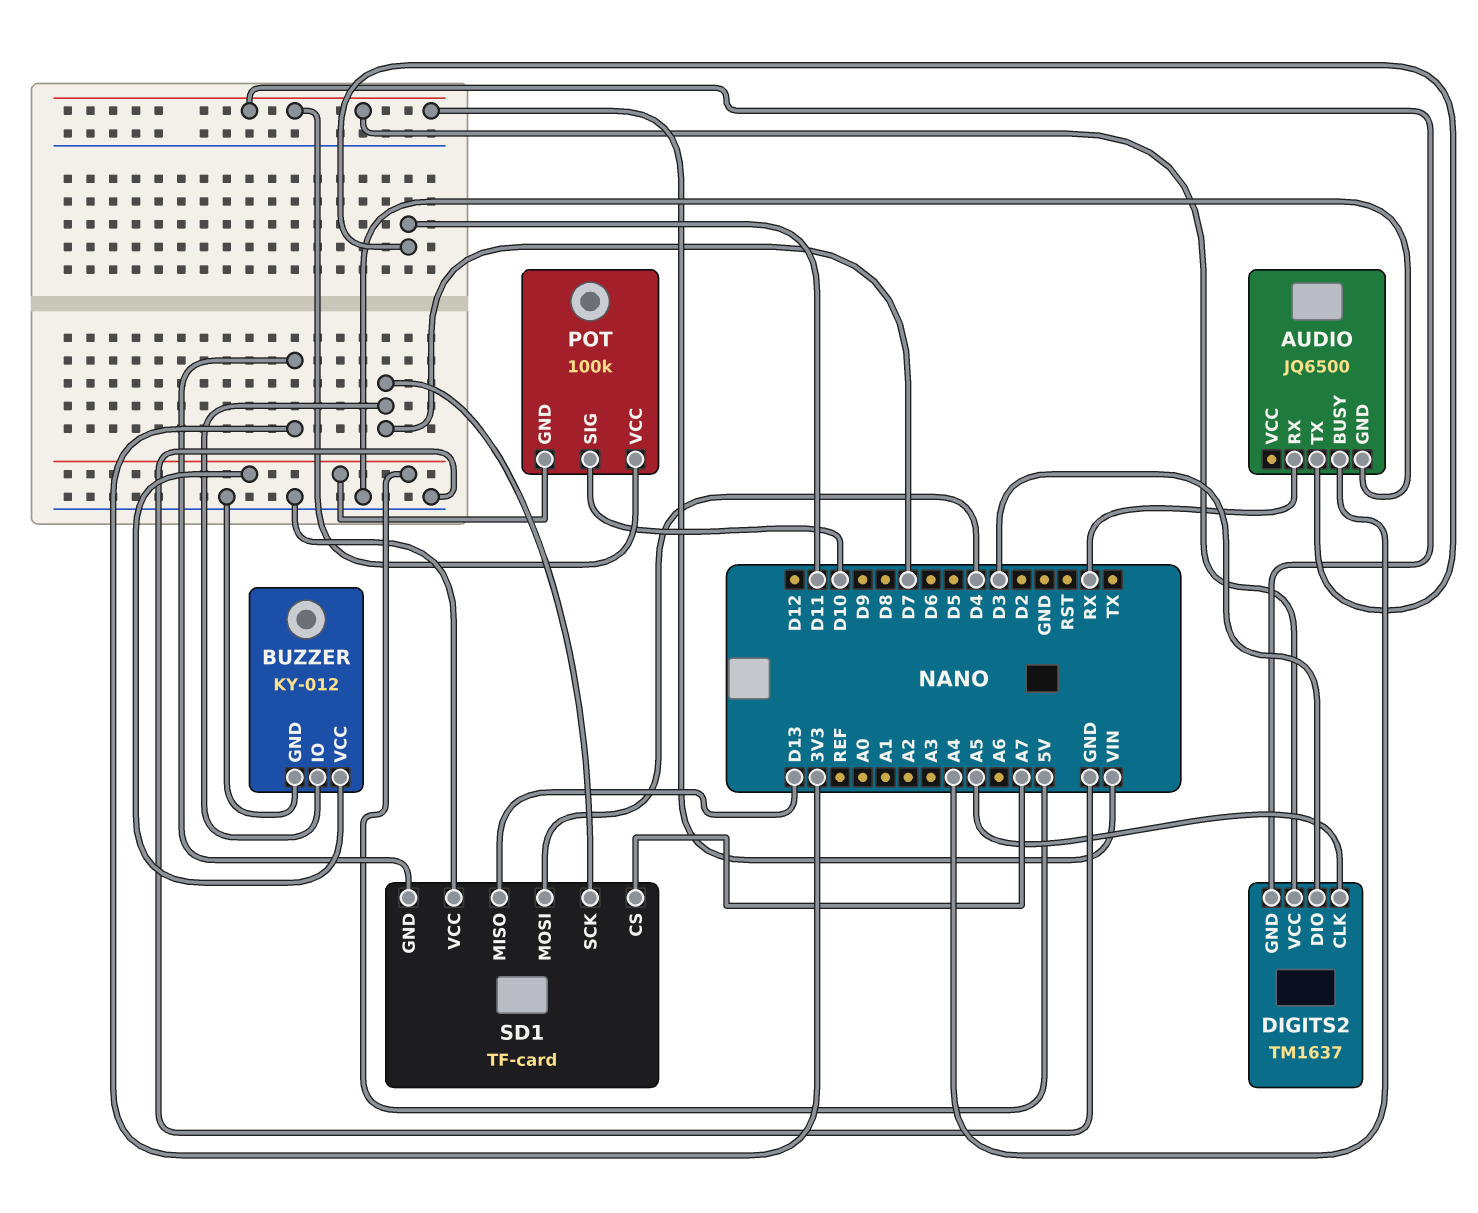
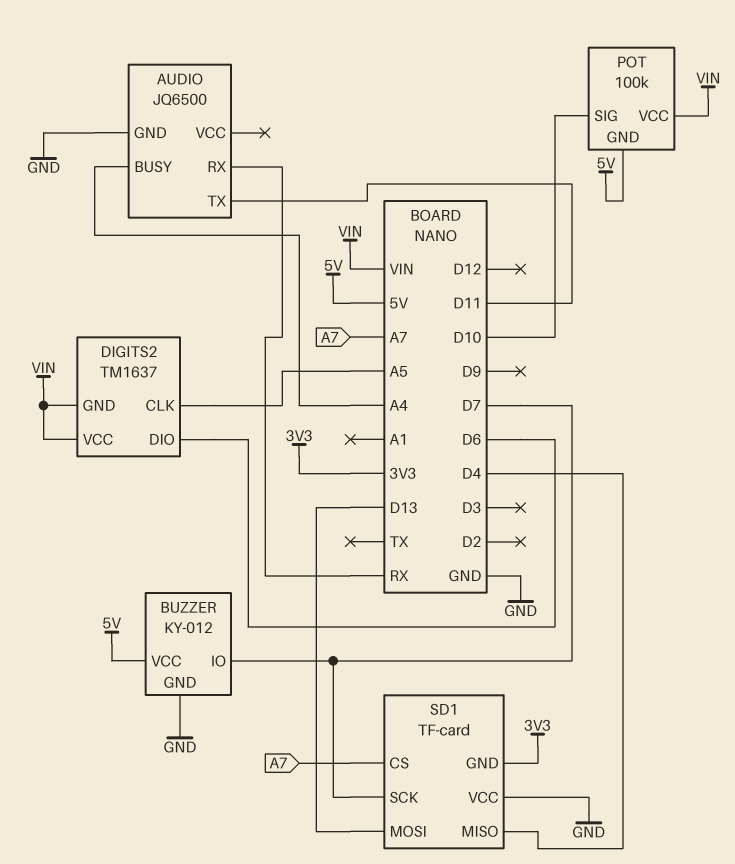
DIGITS2 pin DIO: D3 -> D6
SD1 pin MISO: D13 -> D4
SD1 pin MOSI: D4 -> D13

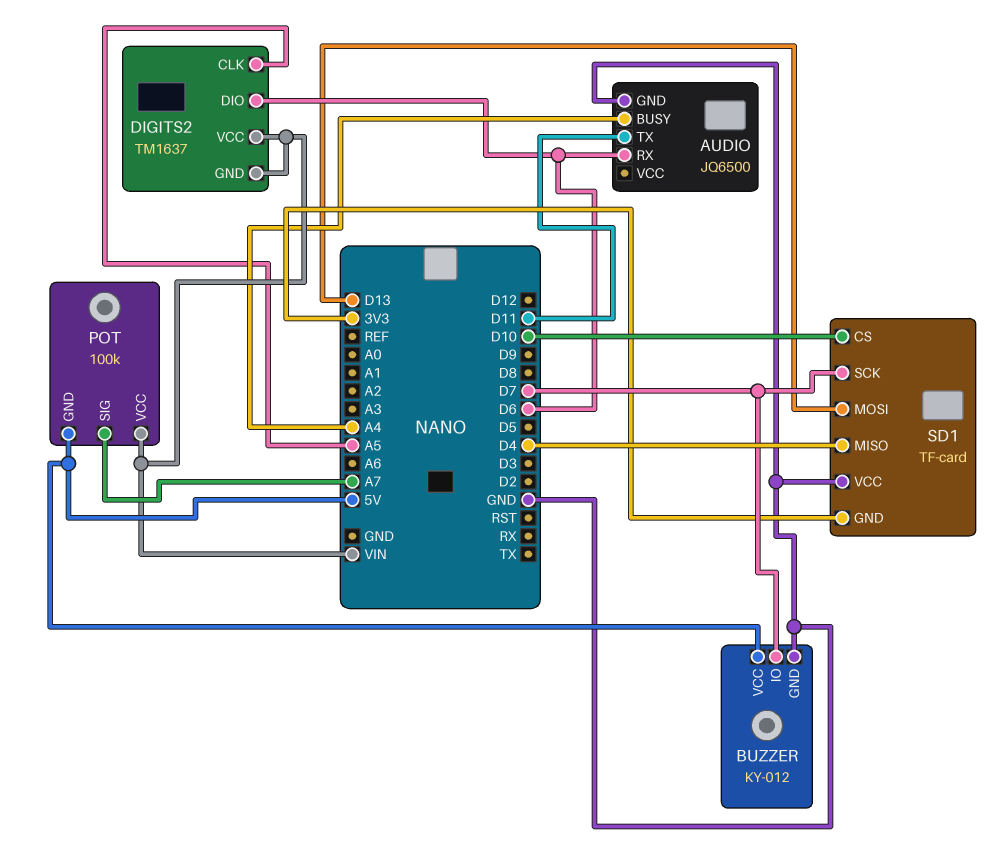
AUDIO pin RX: RX -> D6
POT pin SIG: D10 -> A7
SD1 pin CS: A7 -> D10

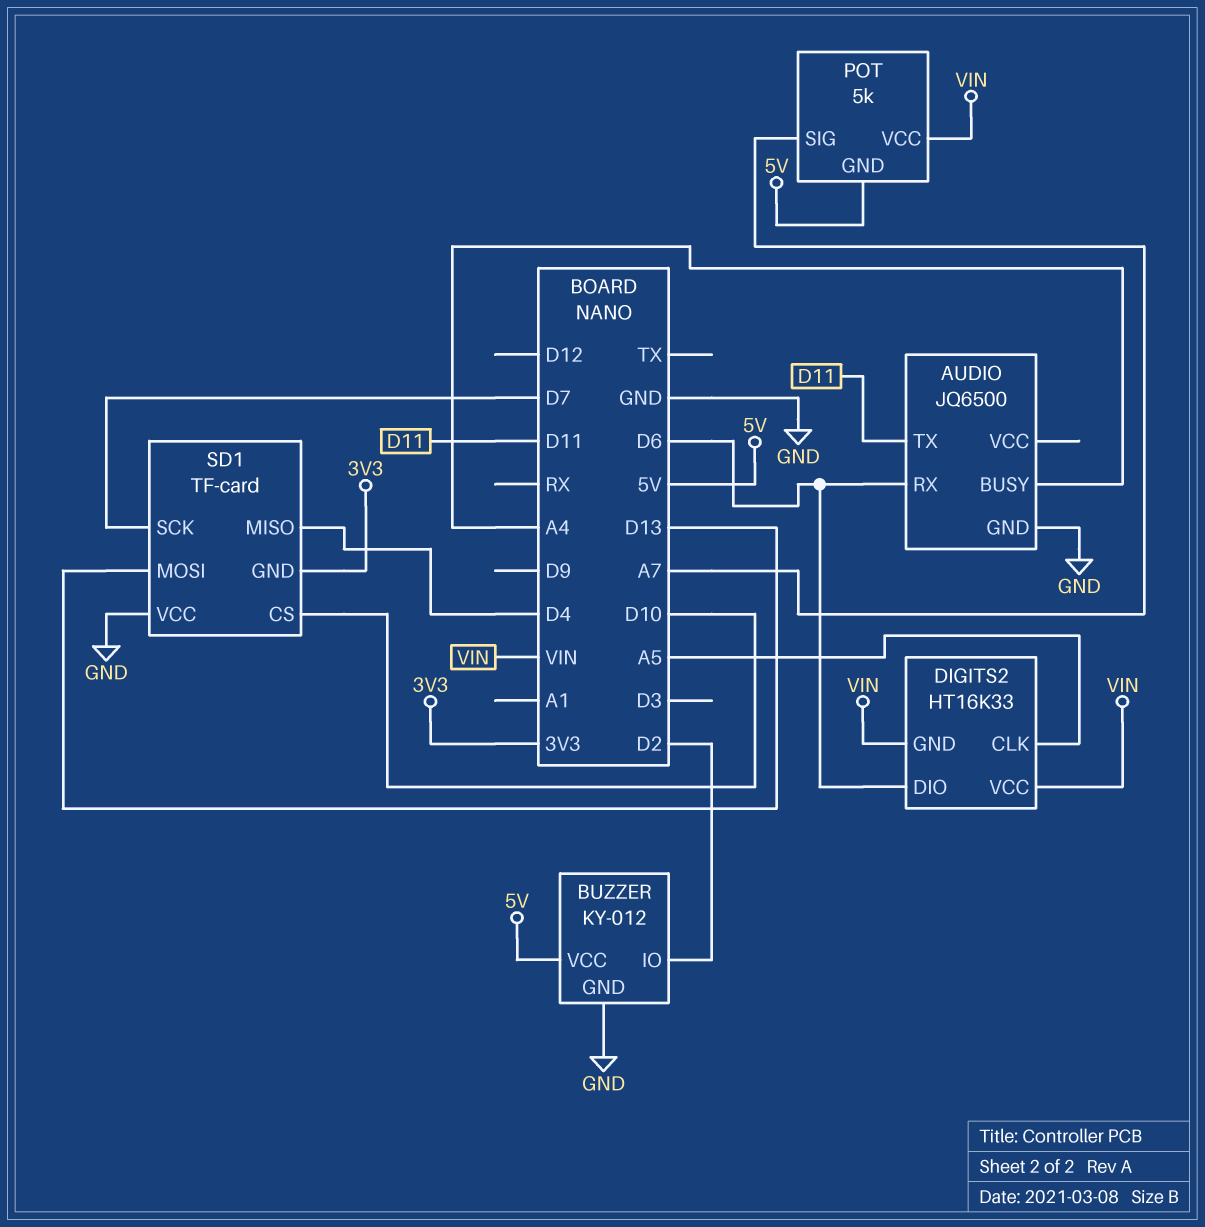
BUZZER pin IO: D7 -> D2
DIGITS2: TM1637 -> HT16K33
POT: 100k -> 5k

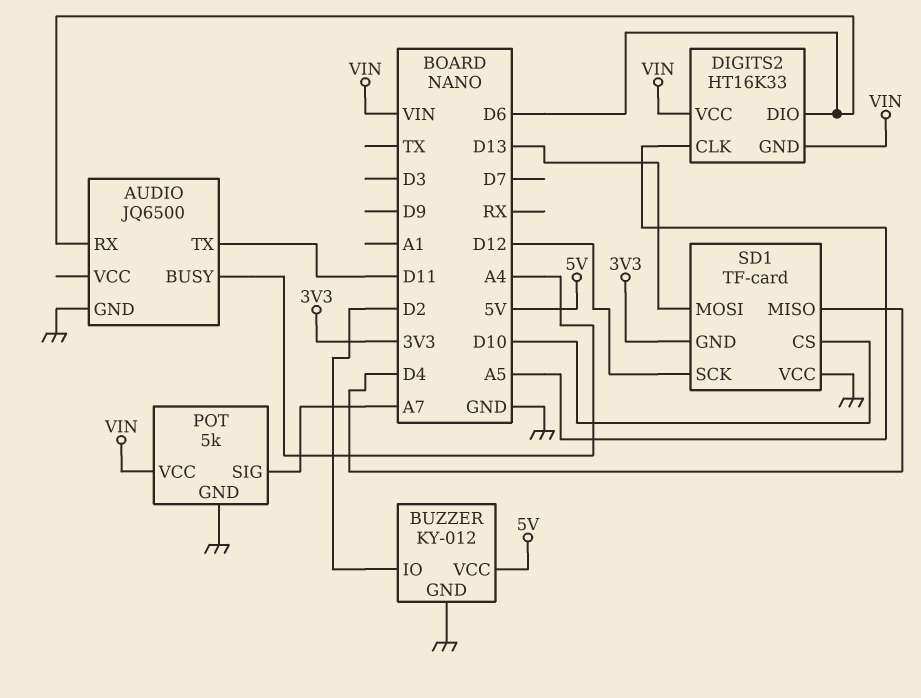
POT pin GND: 5V -> GND
SD1 pin SCK: D7 -> D12

